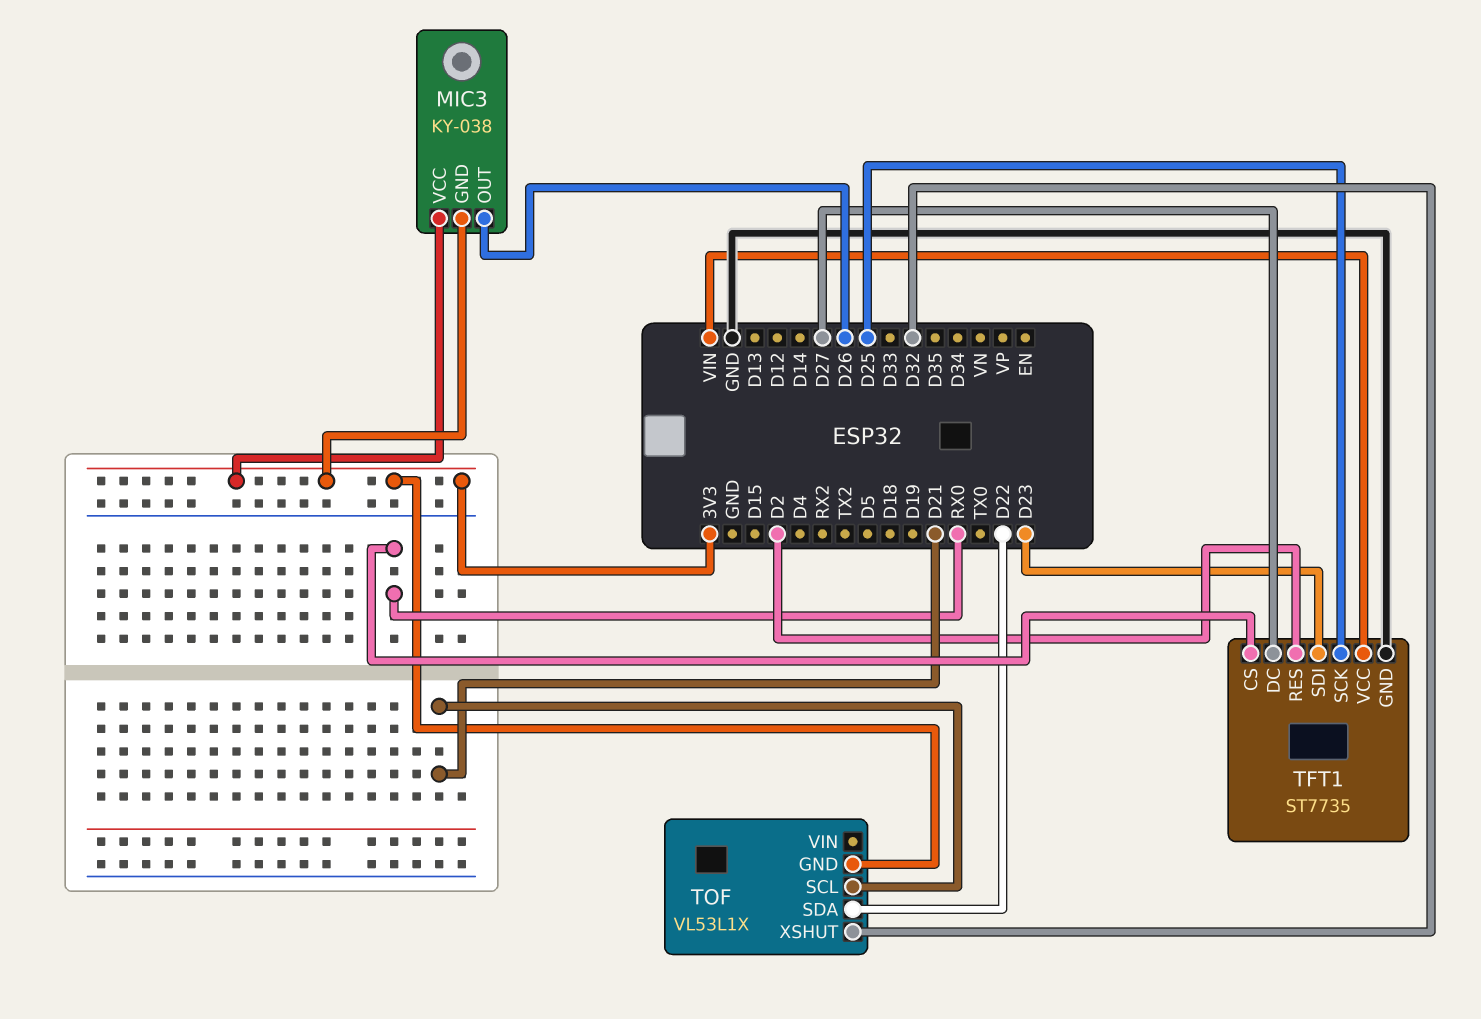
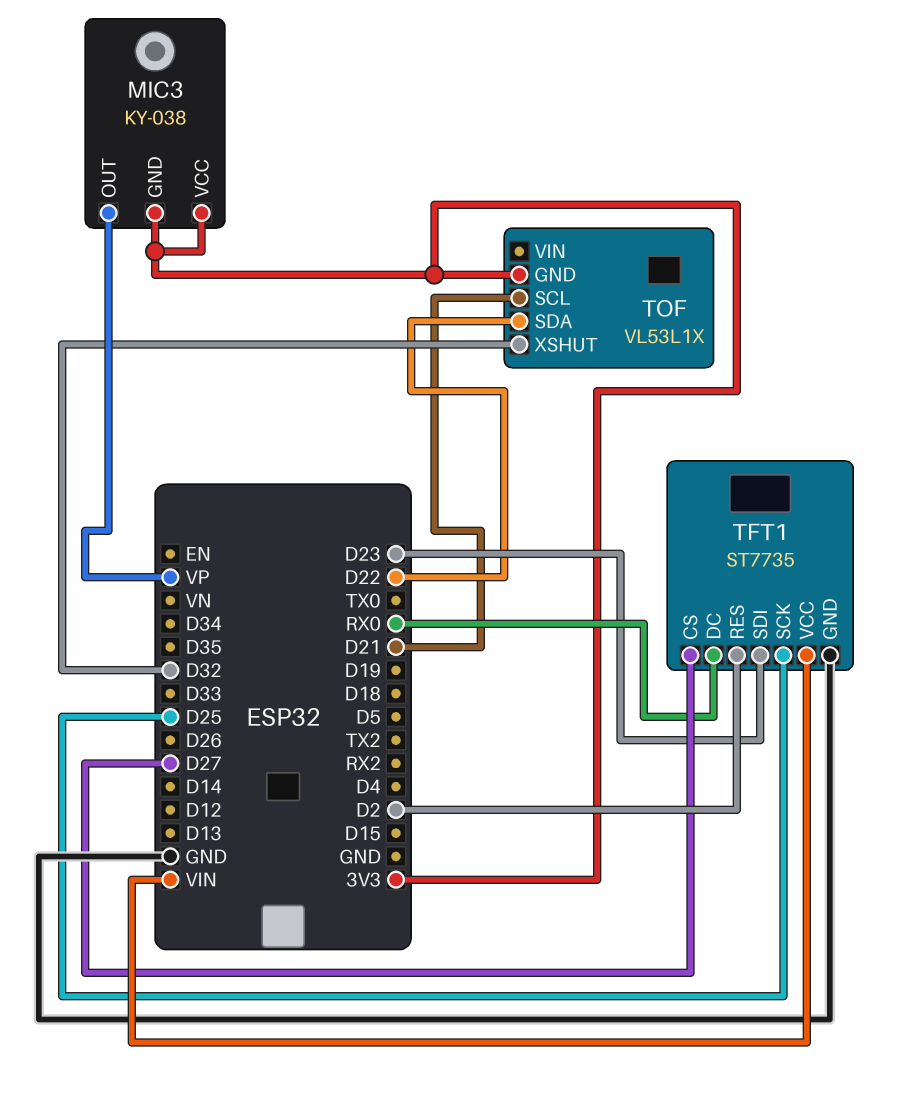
MIC3 pin OUT: D26 -> VP
TFT1 pin CS: RX0 -> D27
TFT1 pin DC: D27 -> RX0

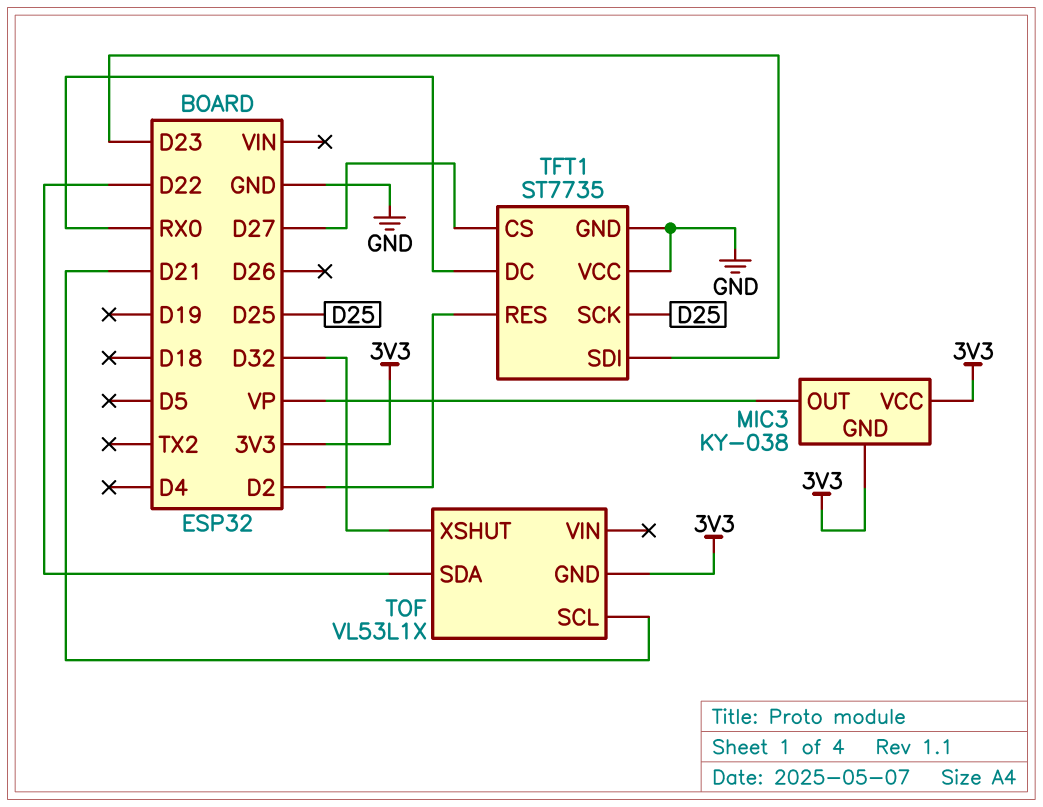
TFT1 pin VCC: VIN -> GND

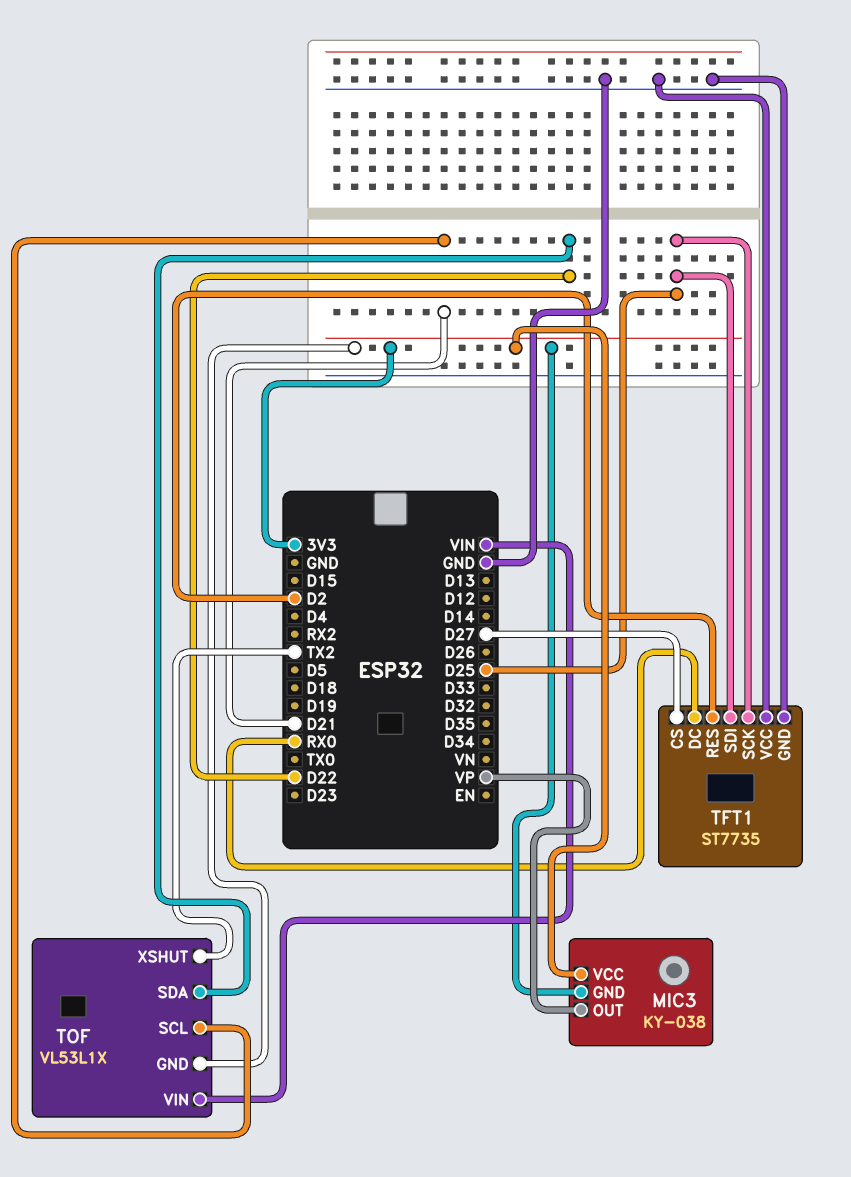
TFT1 pin SDI: D23 -> D25
TOF pin VIN: none -> VIN
TOF pin XSHUT: D32 -> TX2

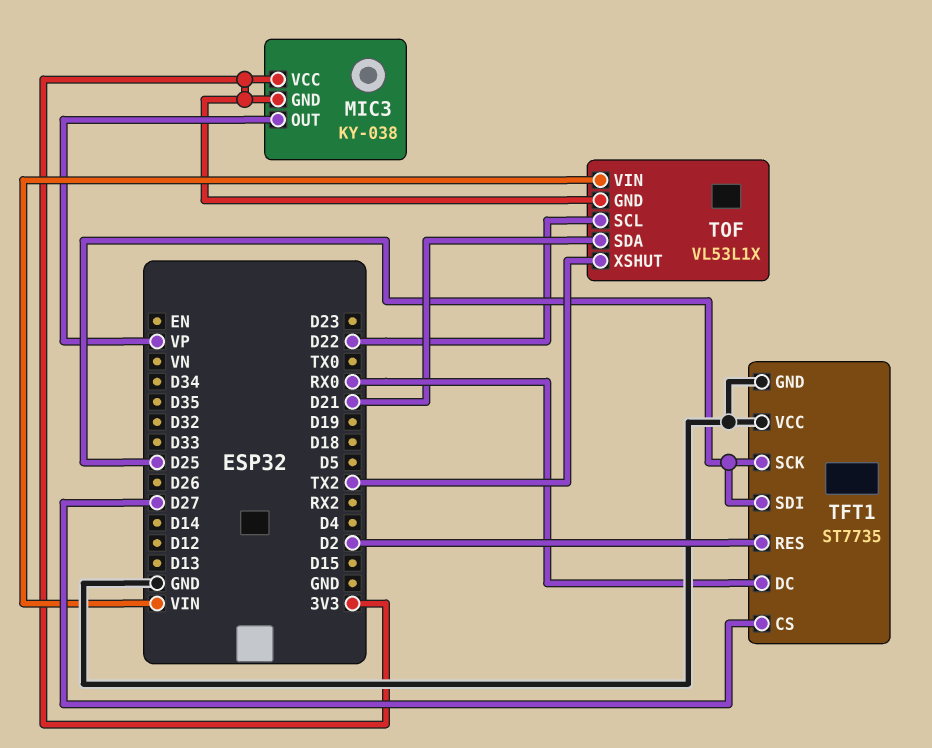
TOF pin SCL: D21 -> D22
TOF pin SDA: D22 -> D21

